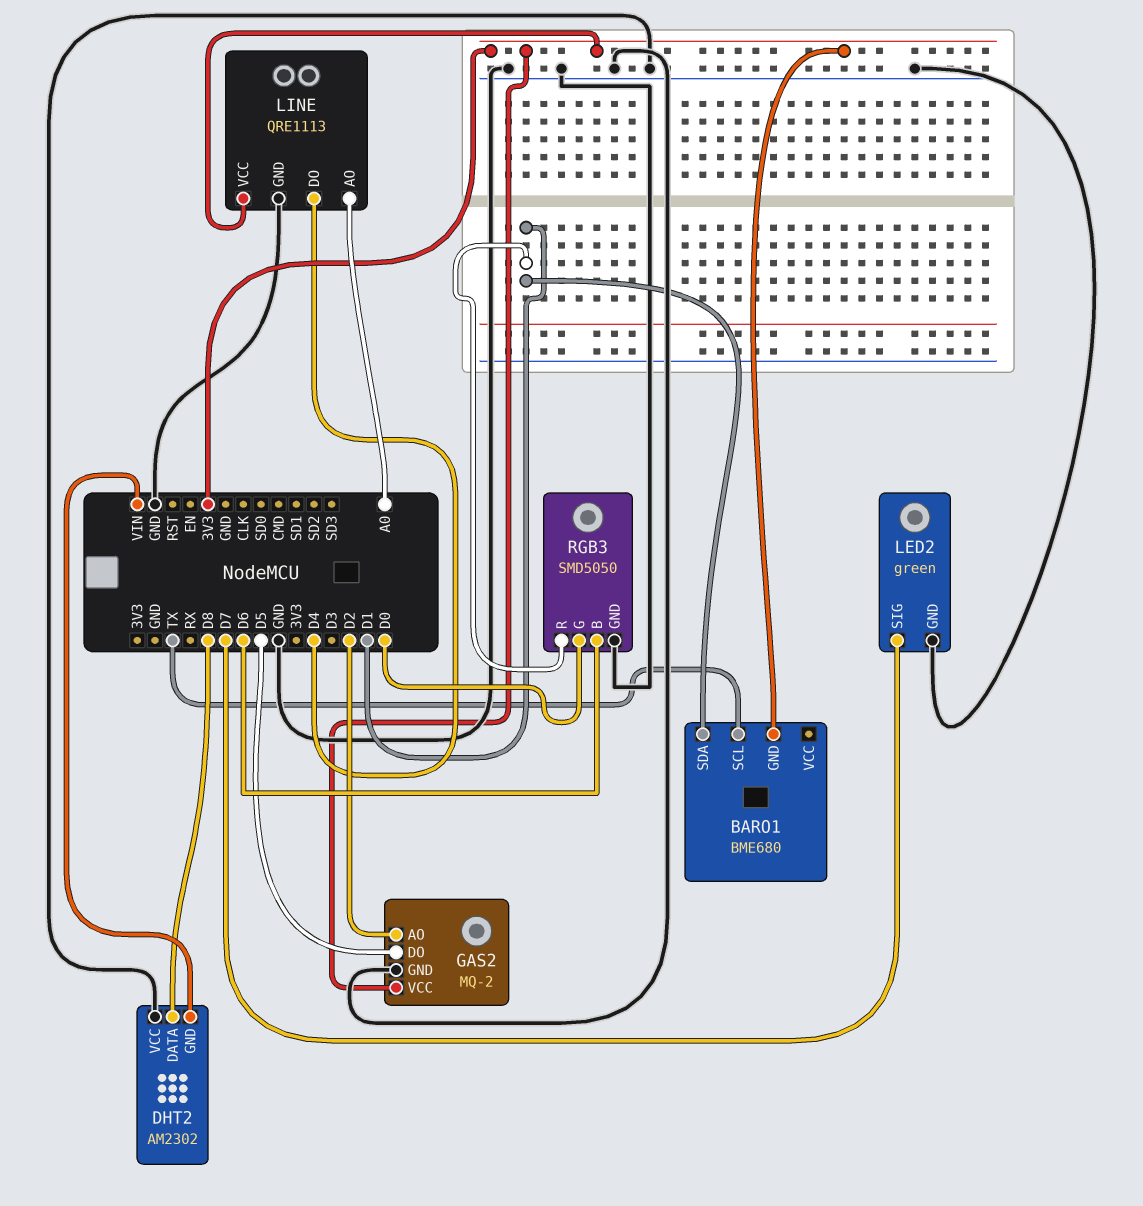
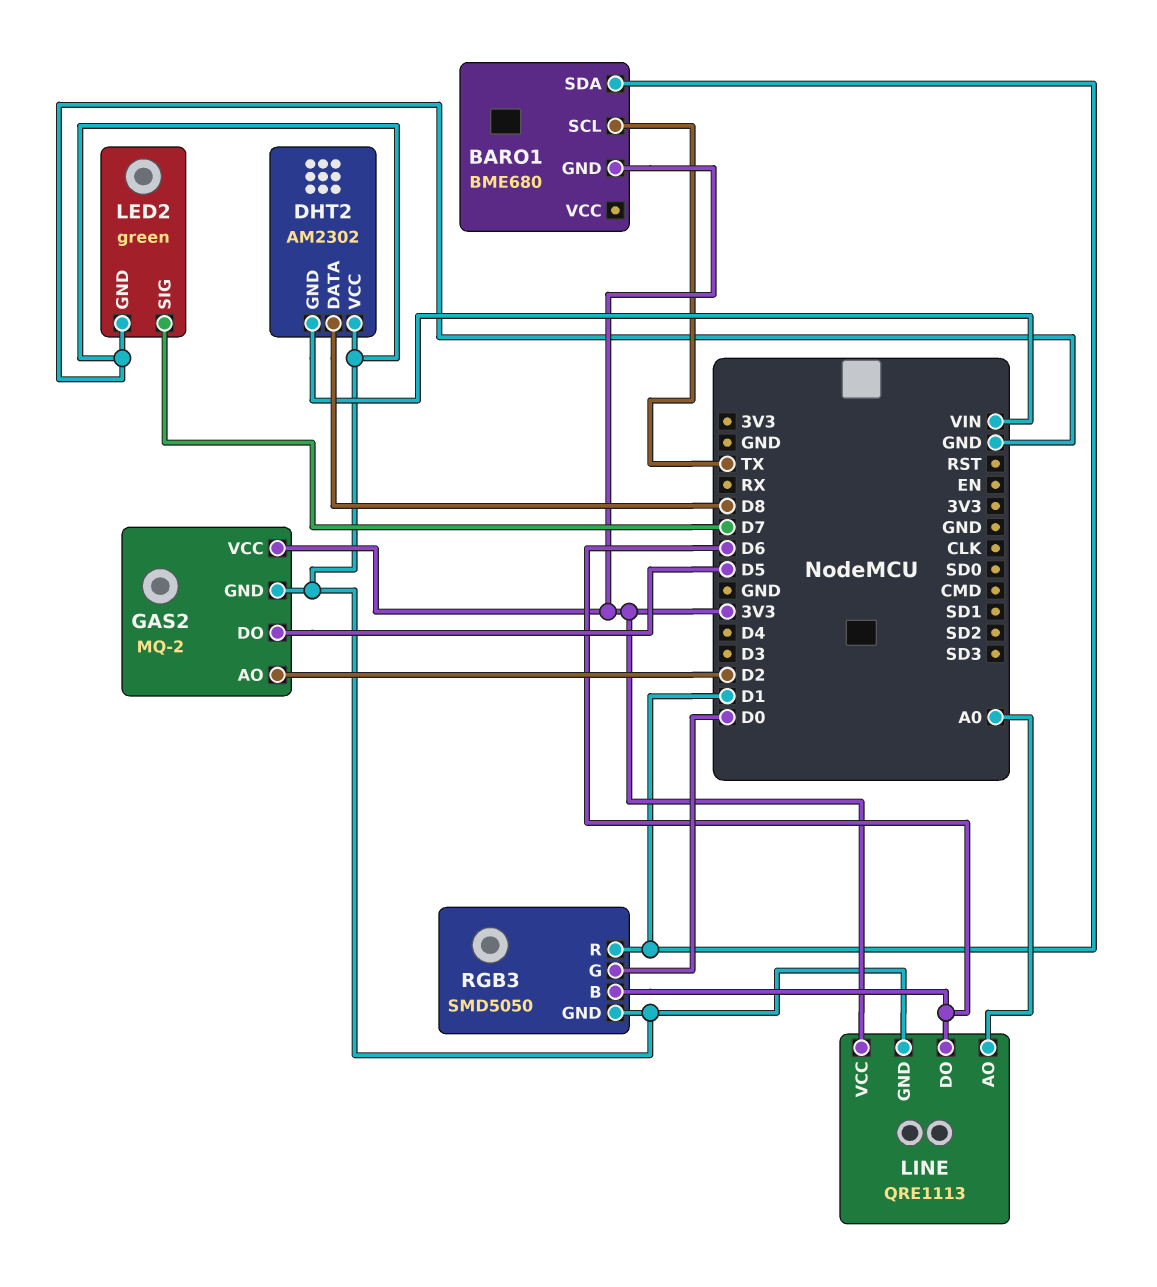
LINE pin DO: D4 -> D6

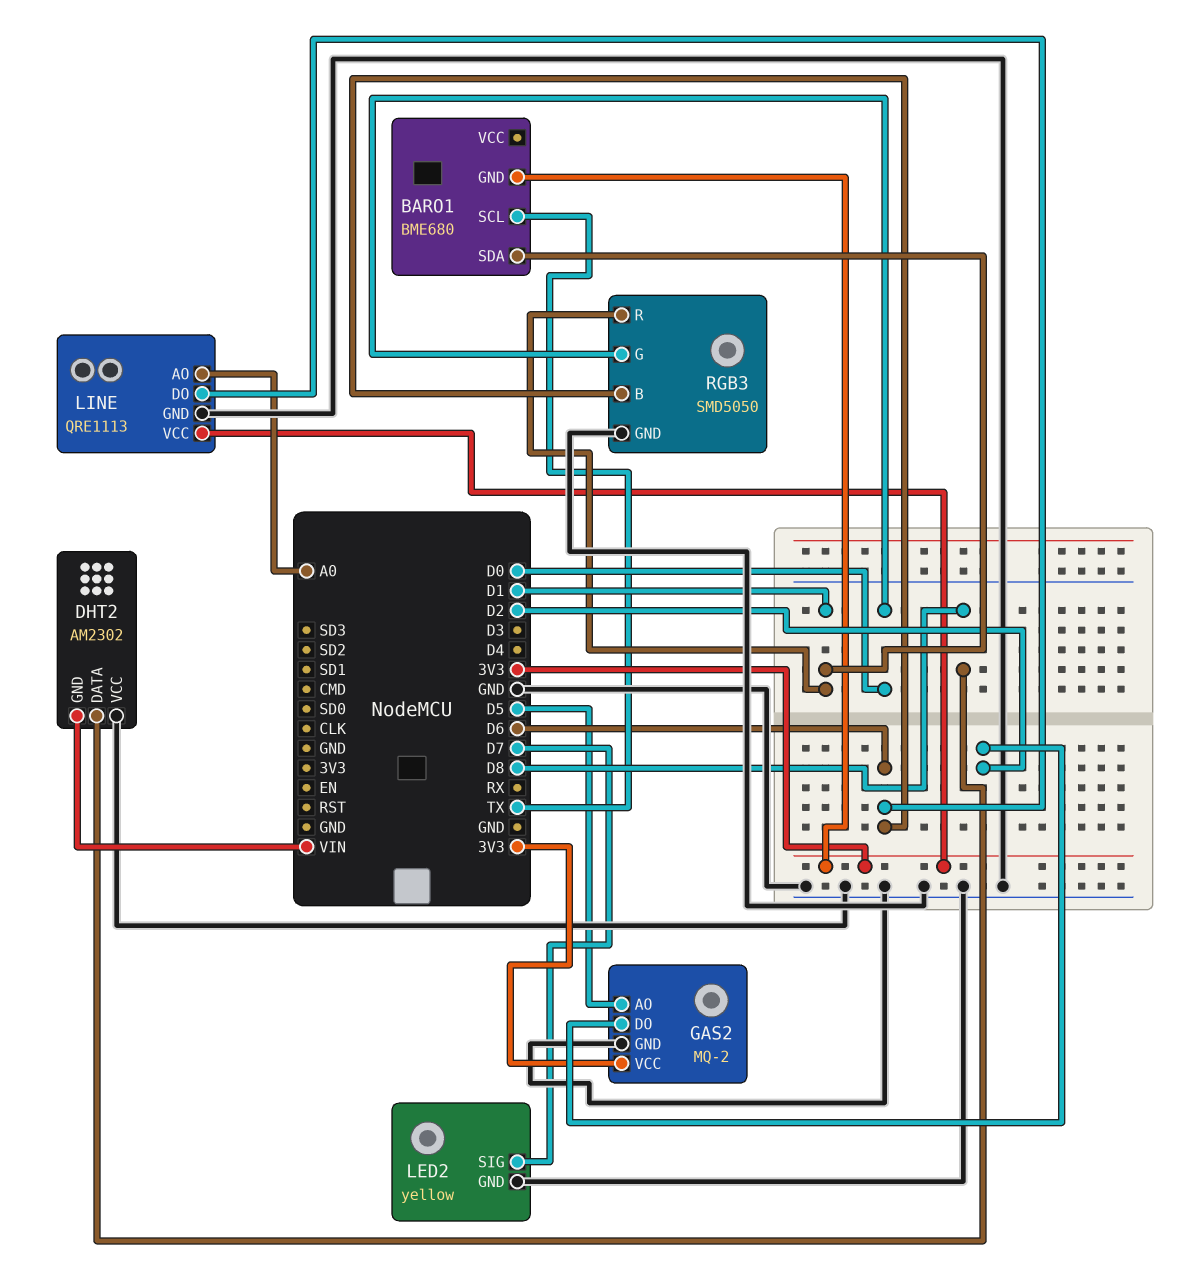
GAS2 pin AO: D2 -> D5
GAS2 pin DO: D5 -> D2
LED2: green -> yellow

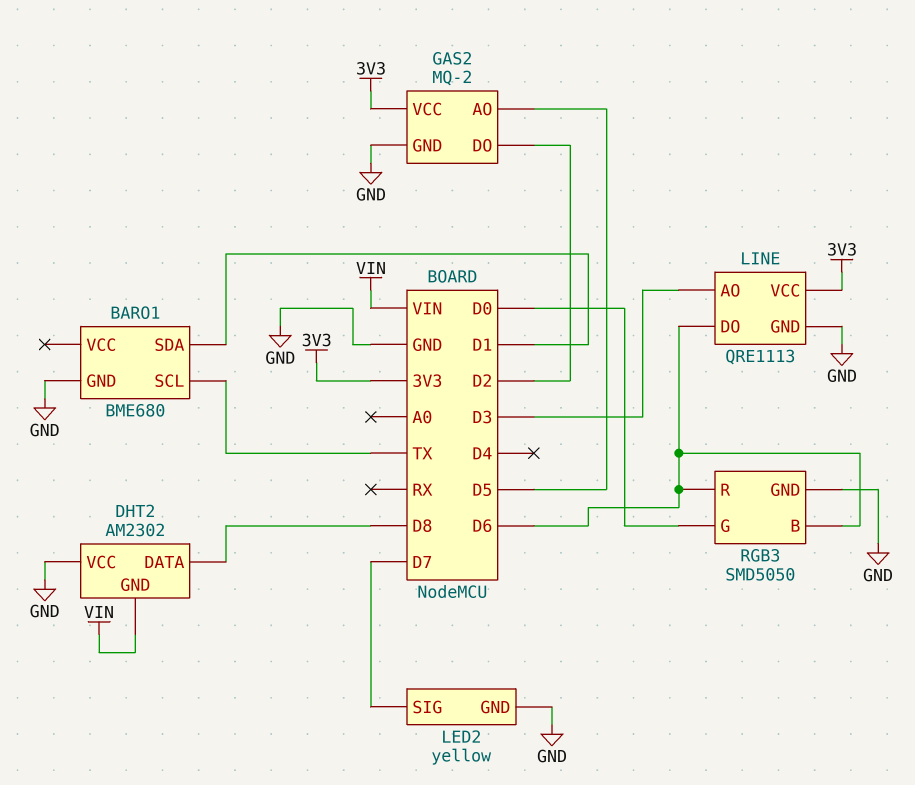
BARO1 pin GND: 3V3 -> GND
LINE pin AO: A0 -> D3
RGB3 pin R: D1 -> D6

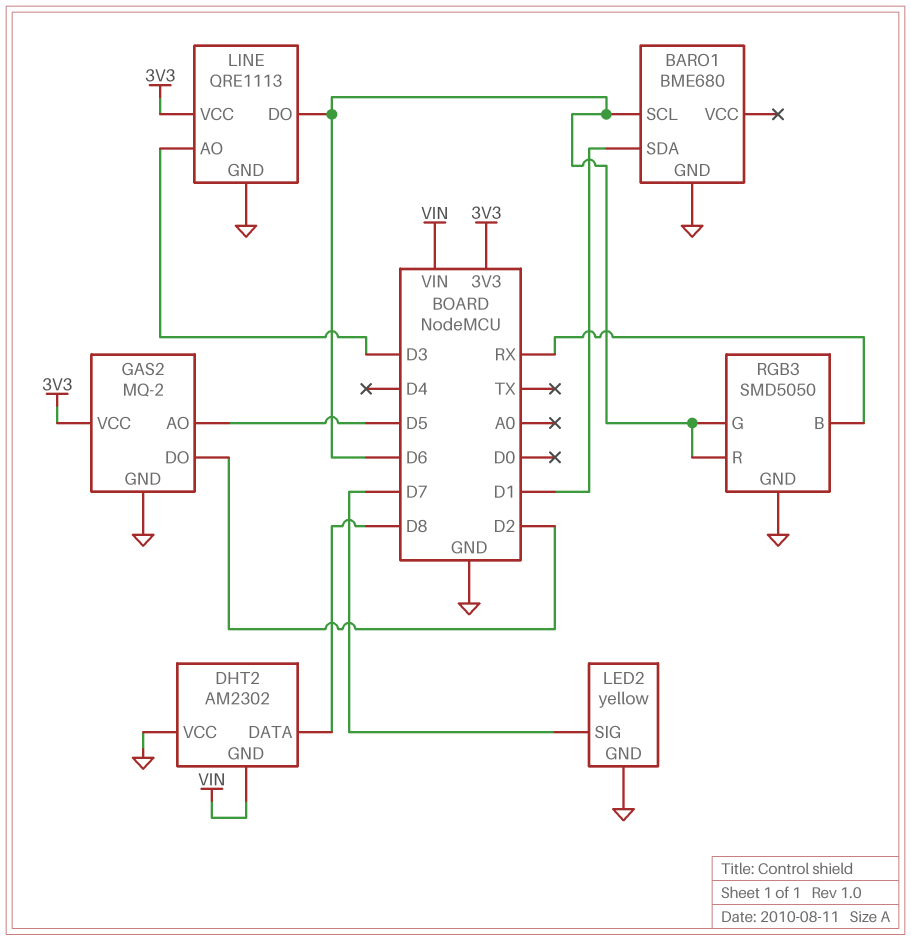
BARO1 pin SCL: TX -> D6
RGB3 pin B: D6 -> RX
RGB3 pin G: D0 -> D6

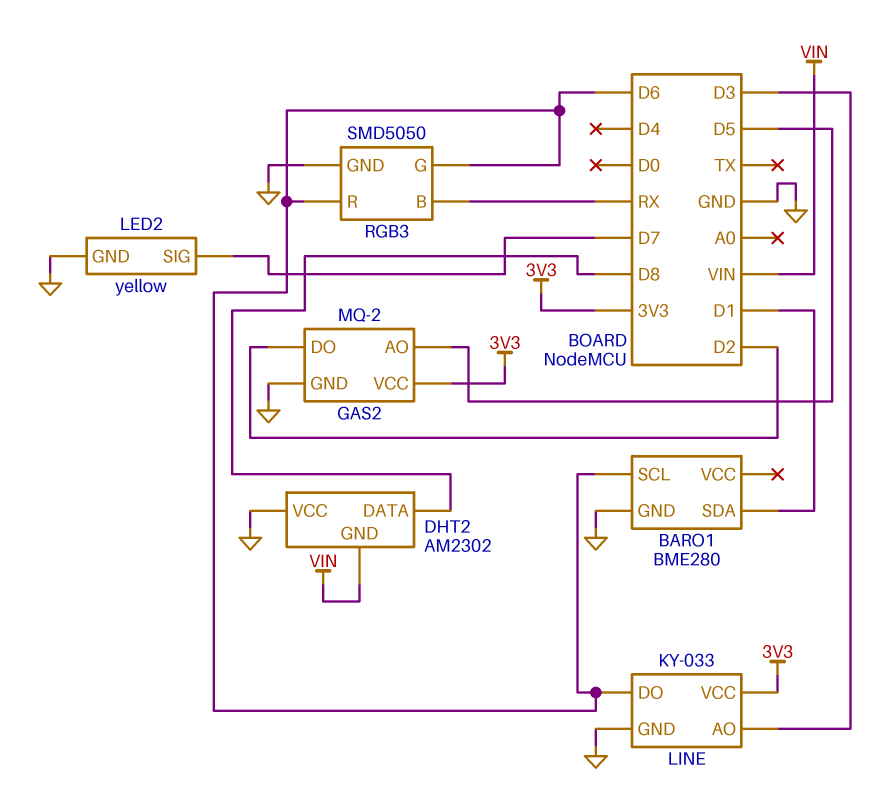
BARO1: BME680 -> BME280
LINE: QRE1113 -> KY-033

